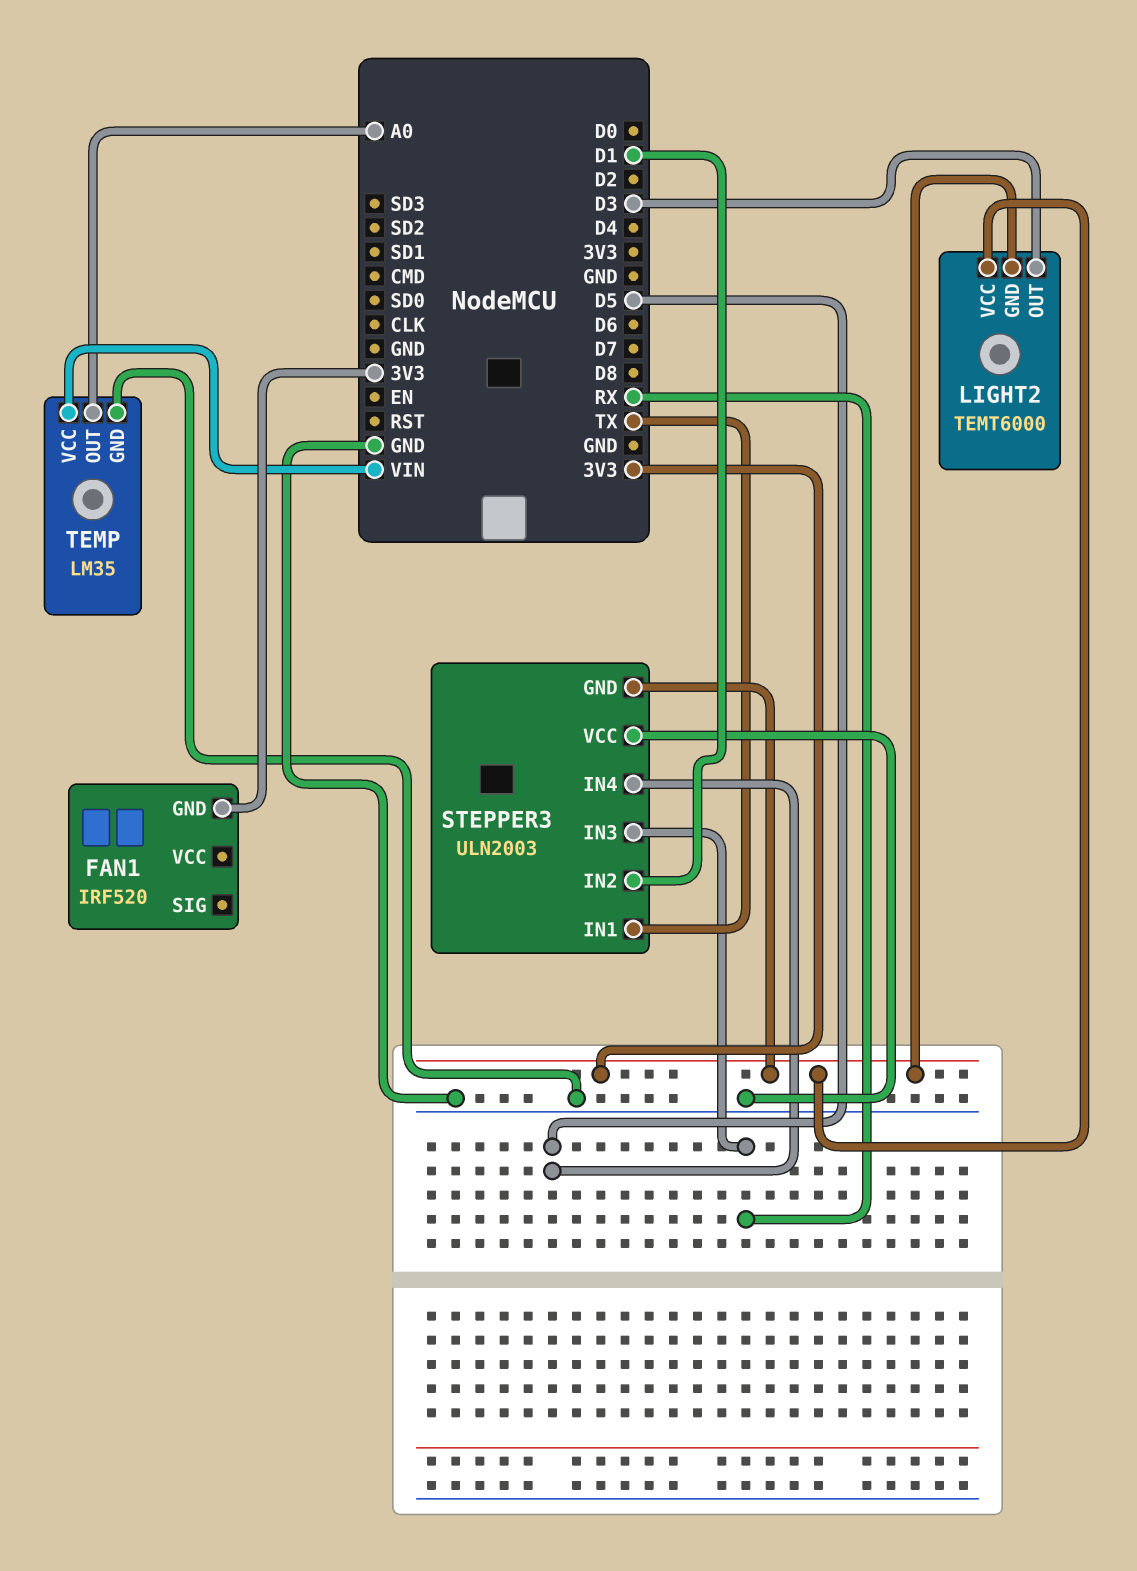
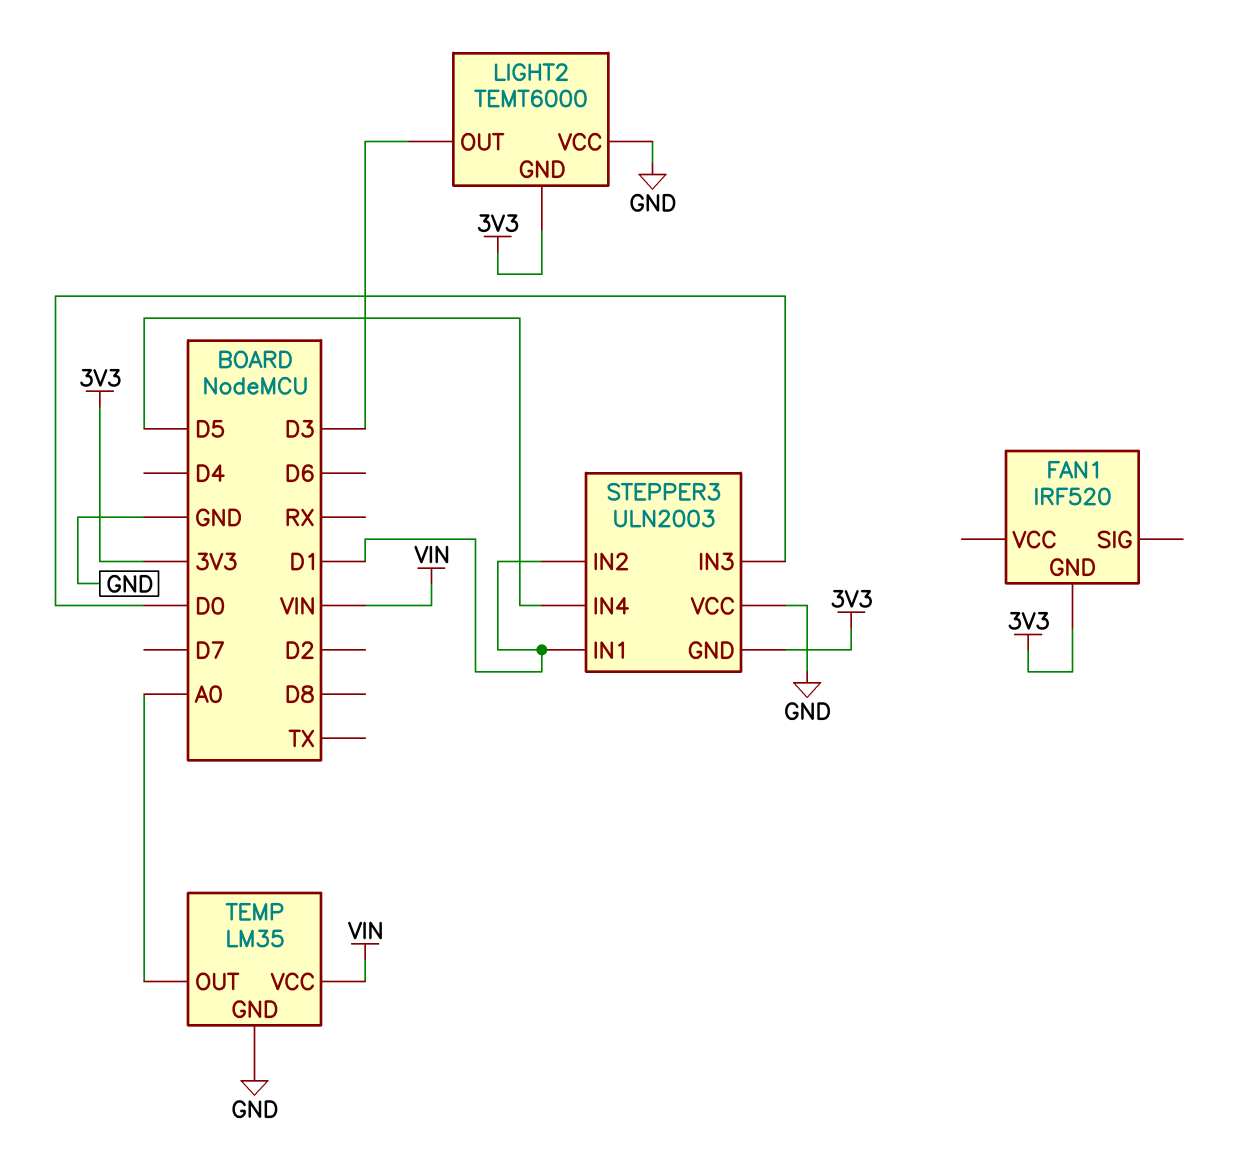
LIGHT2 pin VCC: 3V3 -> GND
STEPPER3 pin IN1: TX -> D1
STEPPER3 pin IN3: RX -> D0

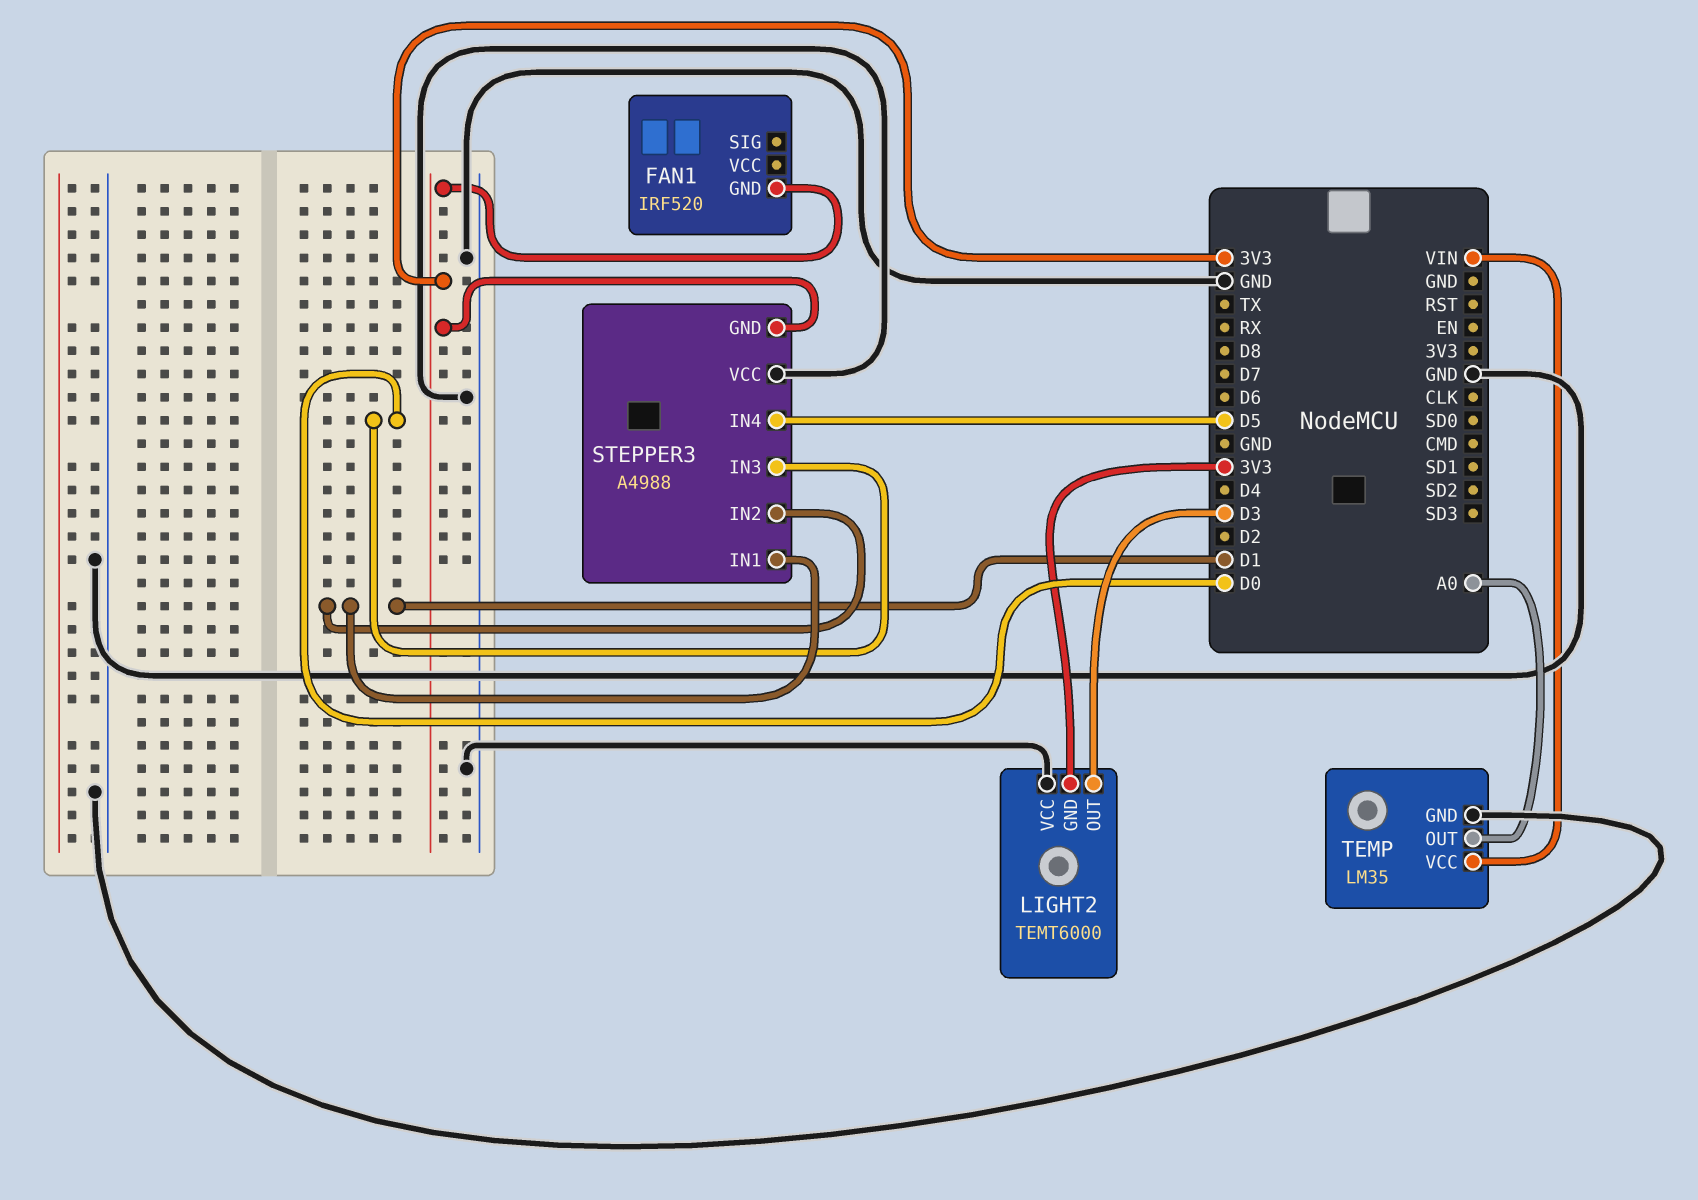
STEPPER3: ULN2003 -> A4988

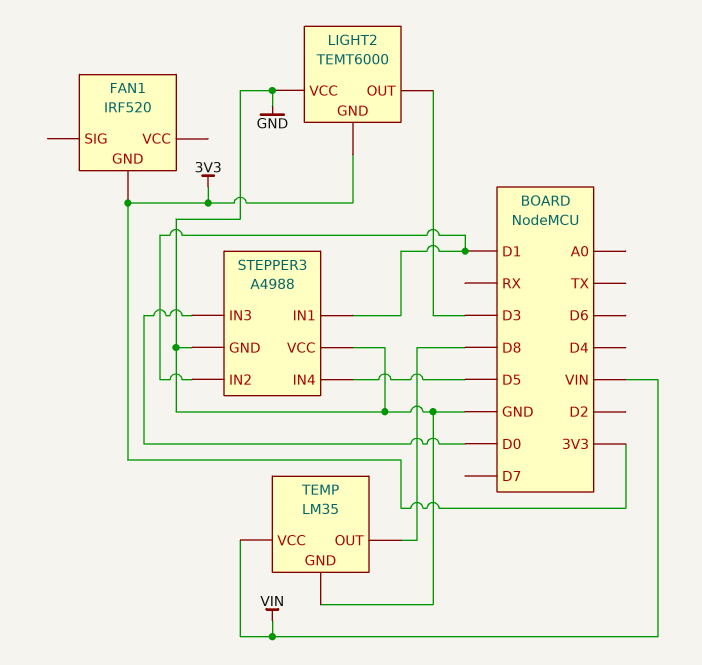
STEPPER3 pin GND: 3V3 -> GND
TEMP pin OUT: A0 -> D8

